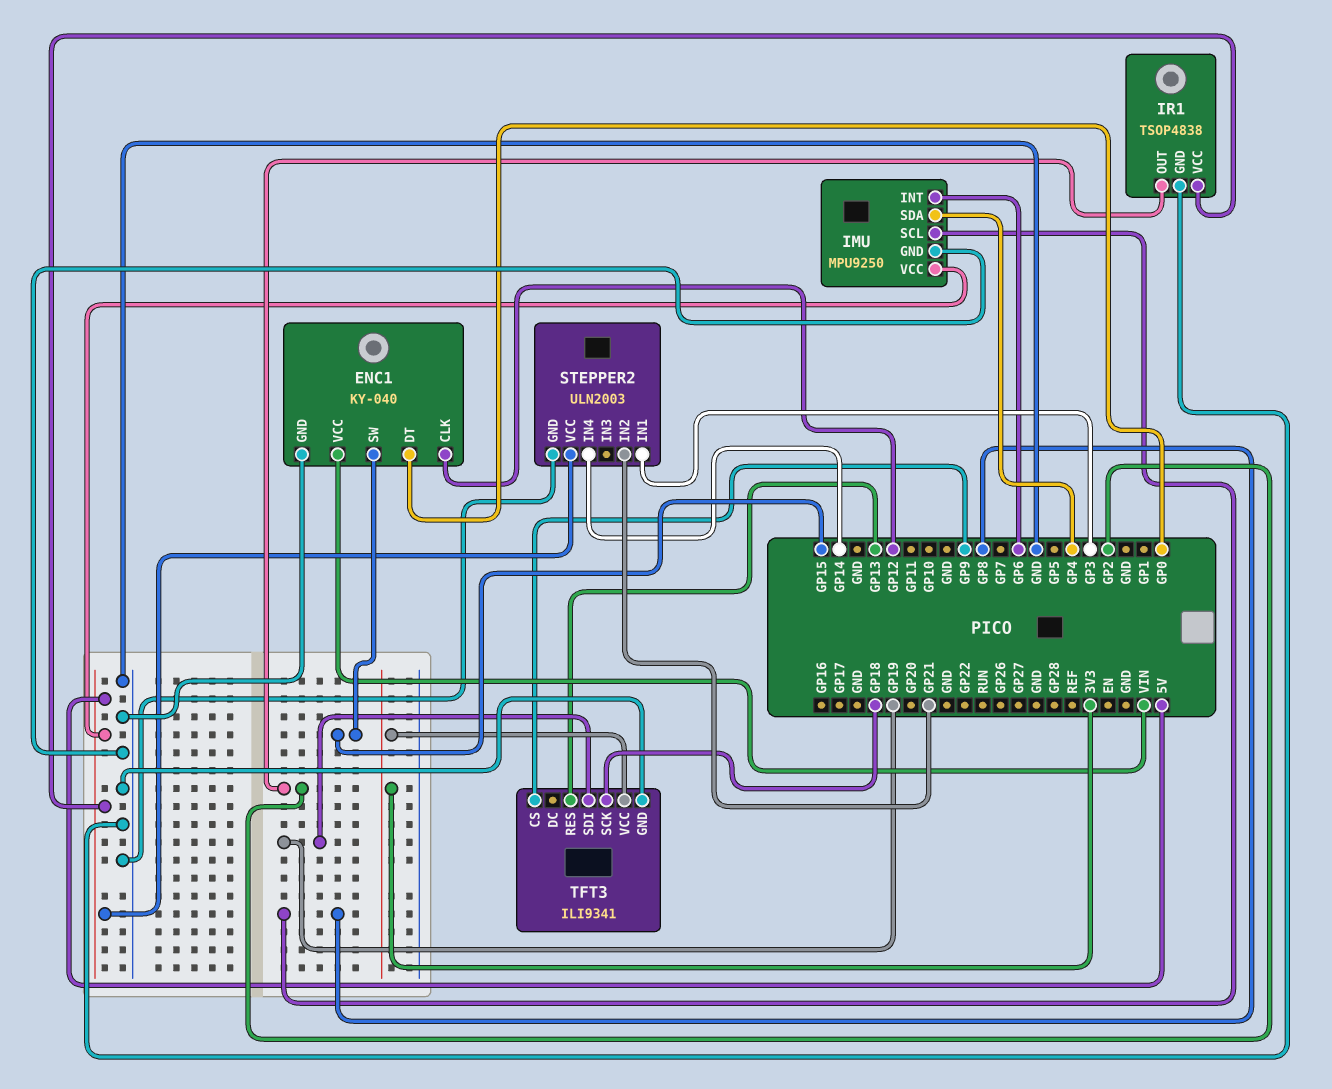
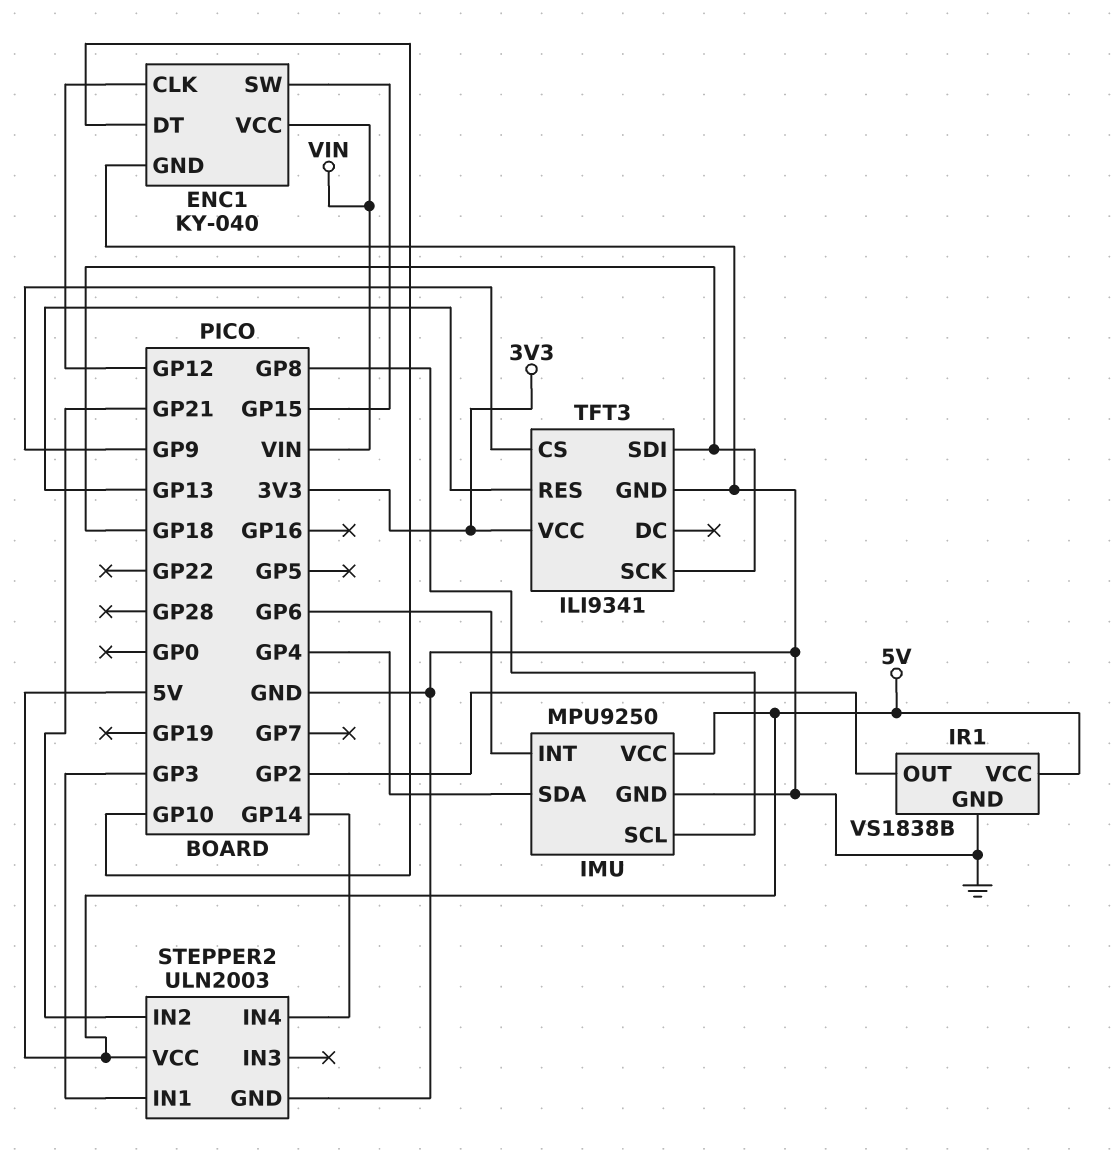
ENC1 pin DT: GP0 -> GP10
IR1: TSOP4838 -> VS1838B
TFT3 pin SDI: GP19 -> GP18

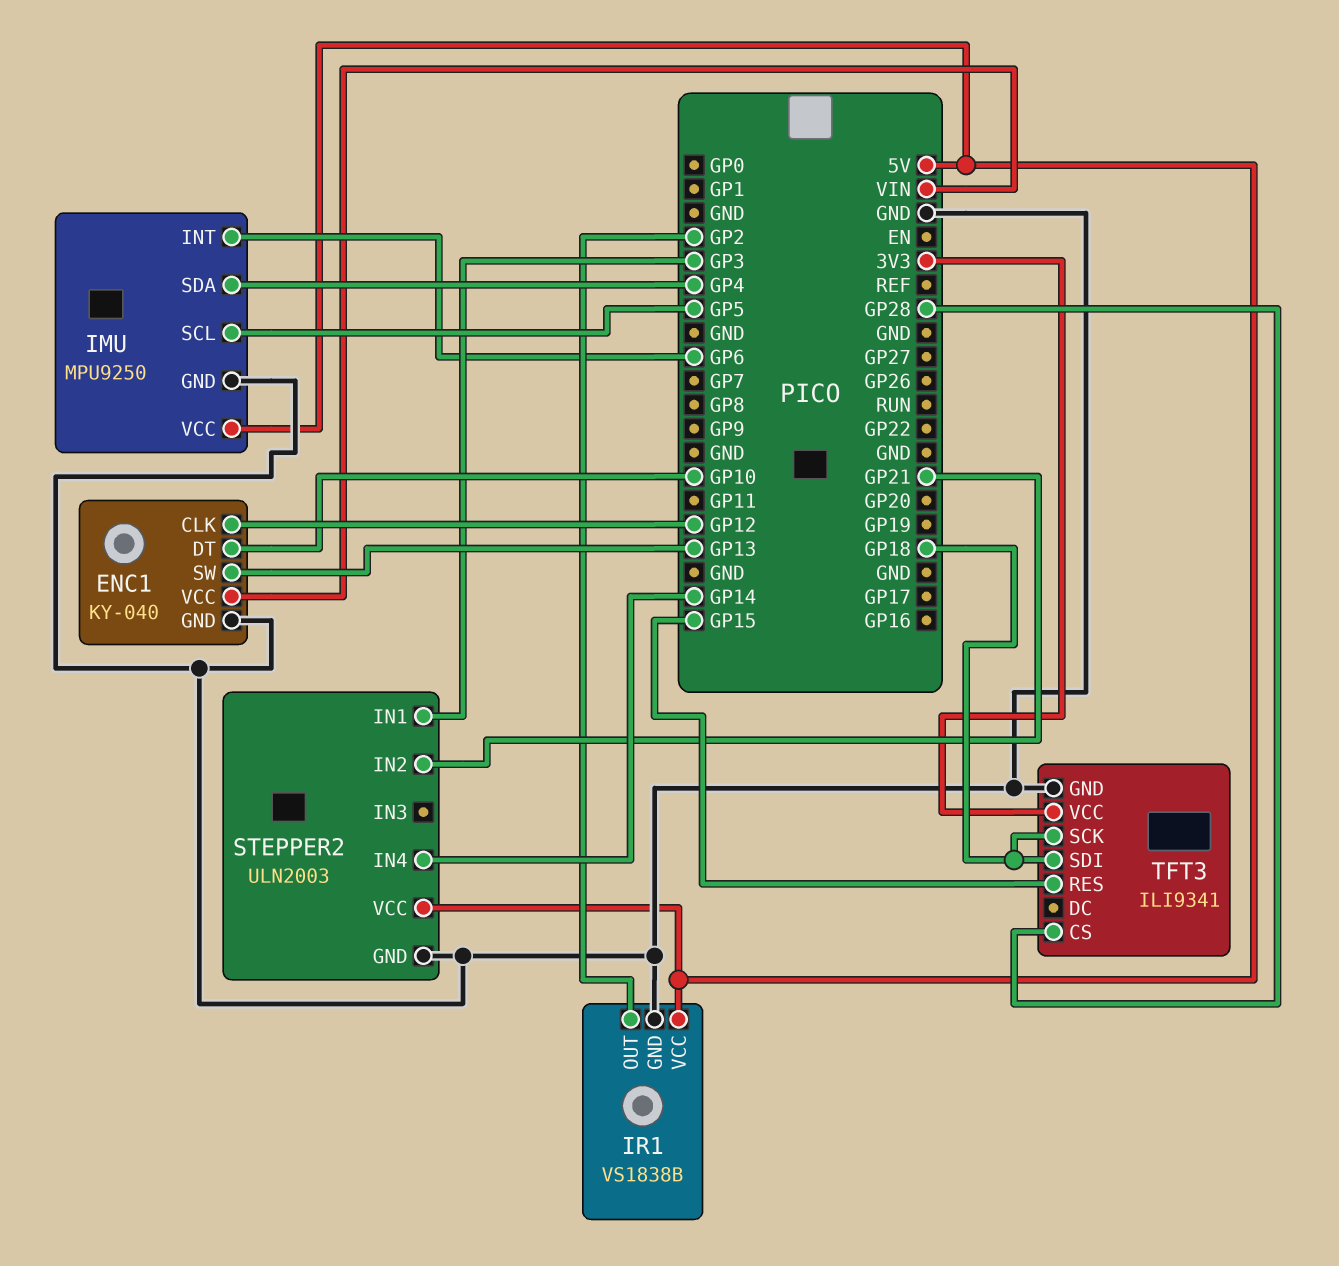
ENC1 pin SW: GP15 -> GP13
IMU pin SCL: GP8 -> GP5
TFT3 pin CS: GP9 -> GP28
TFT3 pin RES: GP13 -> GP15

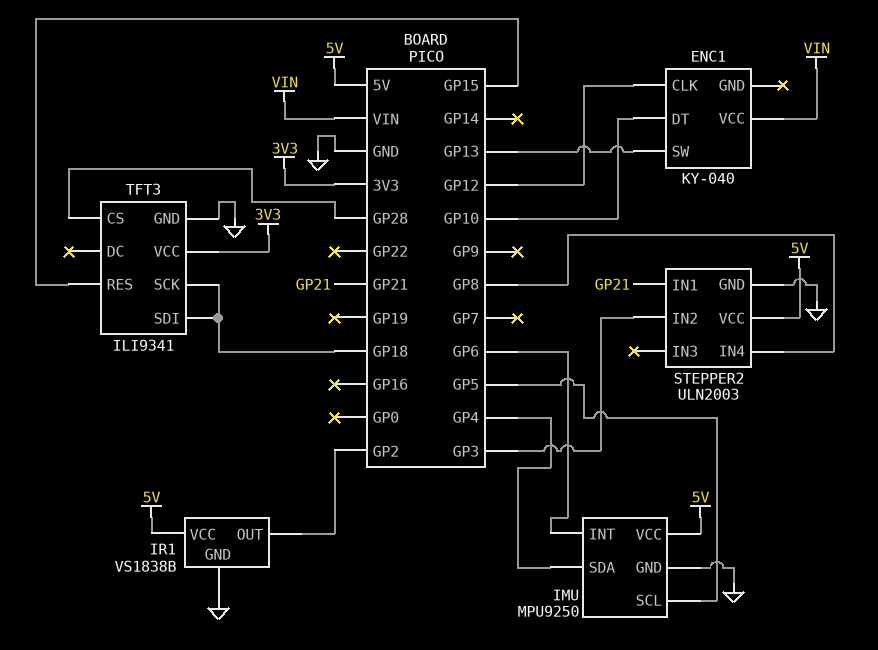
ENC1 pin GND: GND -> none
STEPPER2 pin IN1: GP3 -> GP21
STEPPER2 pin IN2: GP21 -> GP3
STEPPER2 pin IN4: GP14 -> GP8

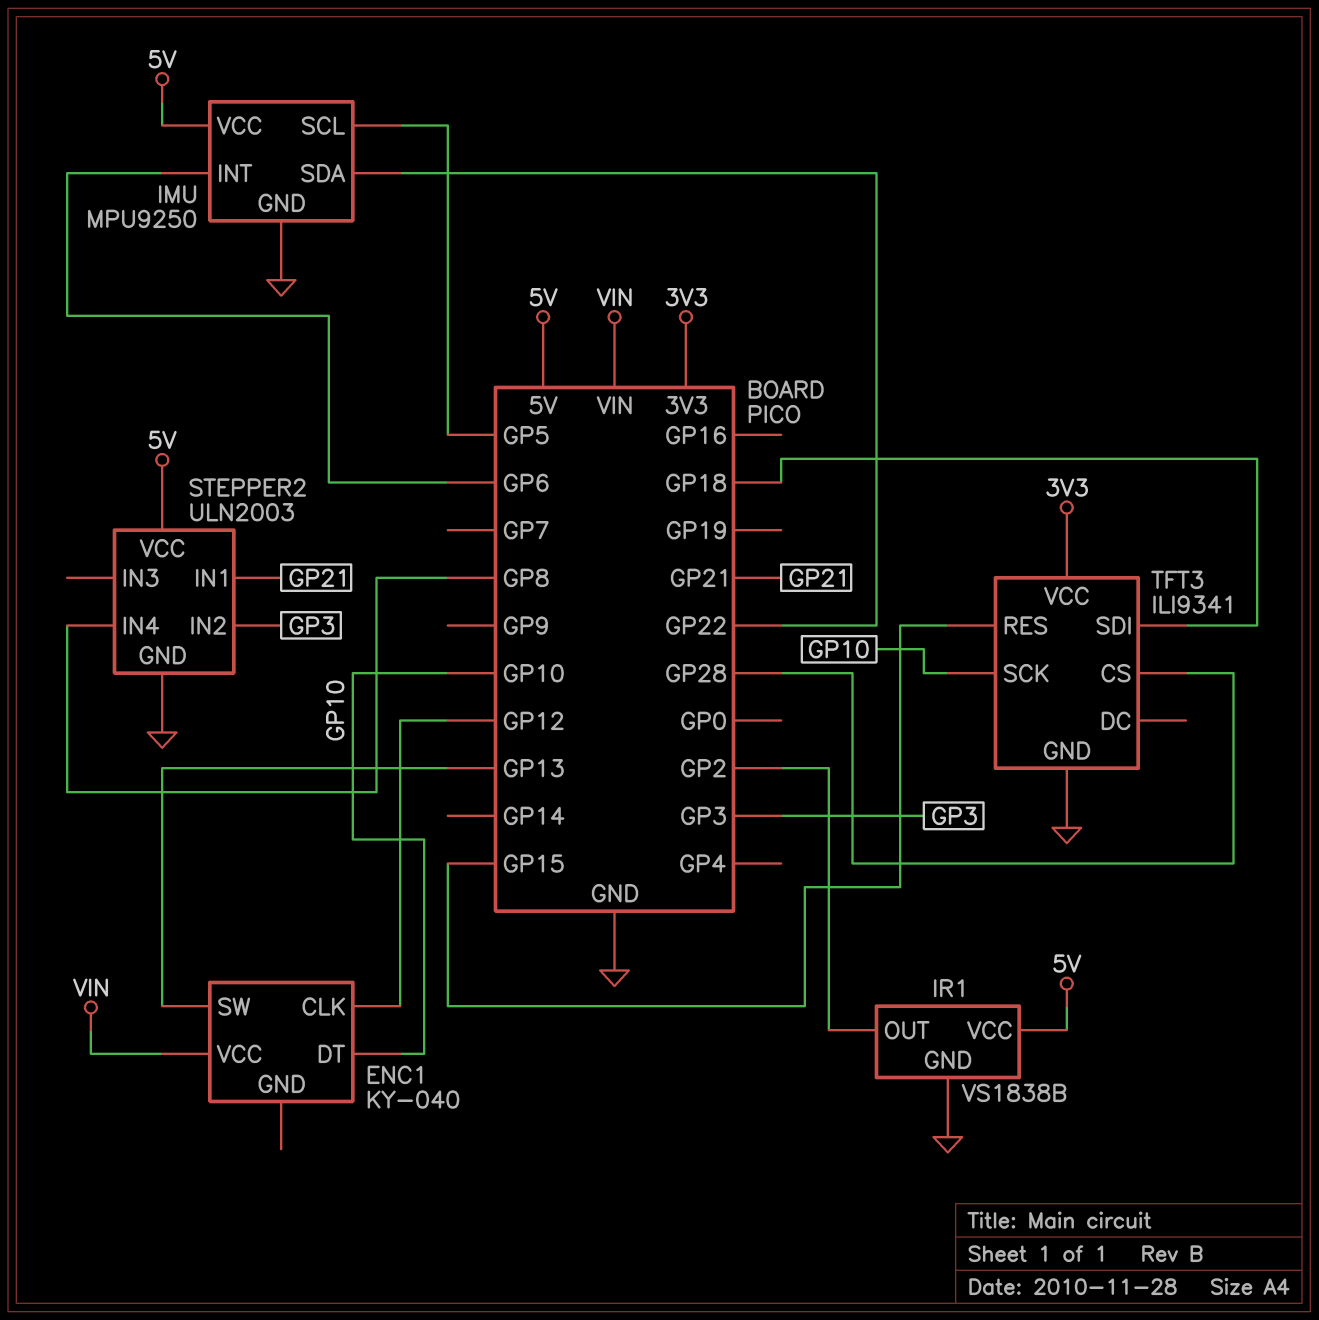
IMU pin SDA: GP4 -> GP22
TFT3 pin SCK: GP18 -> GP10

